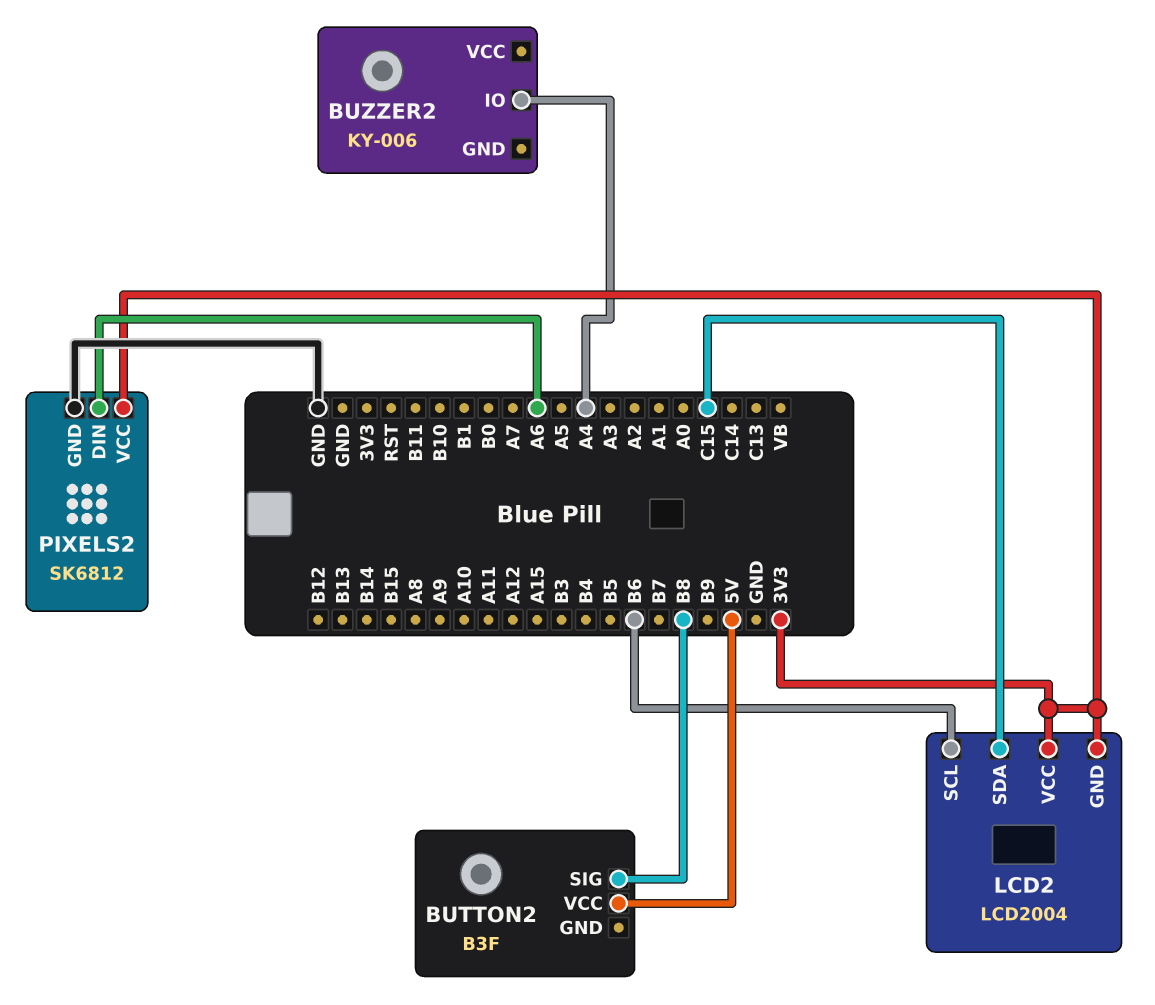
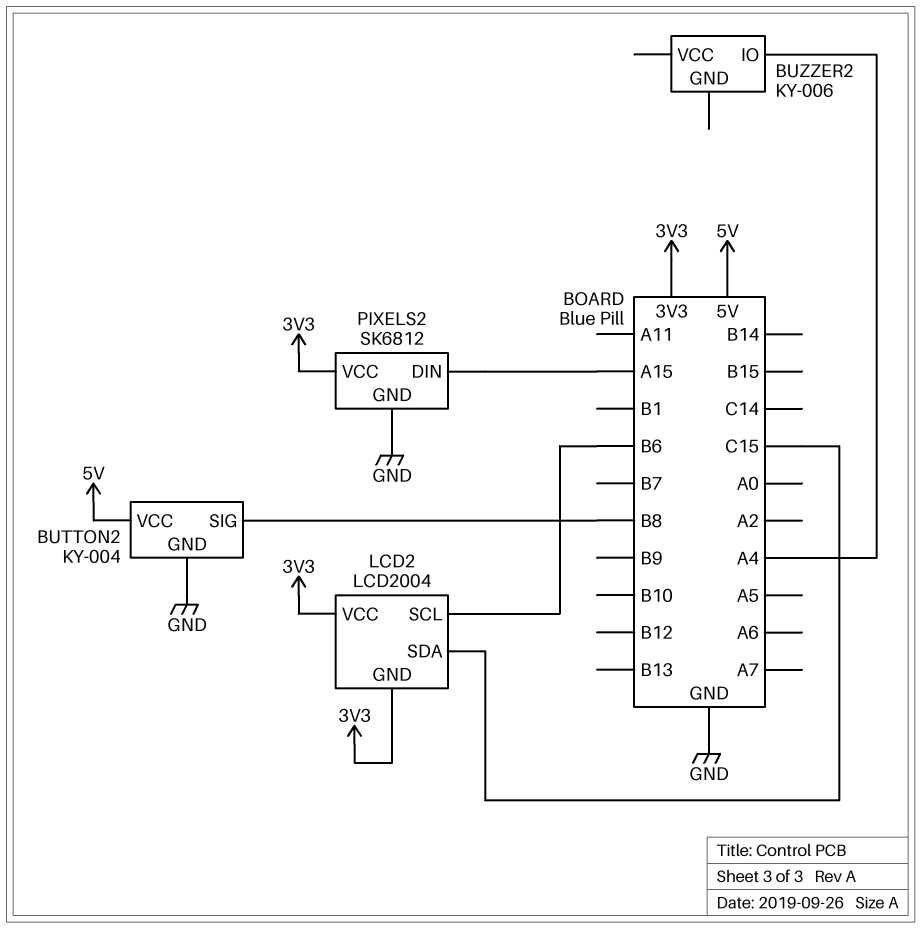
BUTTON2: B3F -> KY-004
BUTTON2 pin GND: none -> GND
PIXELS2 pin DIN: A6 -> A15

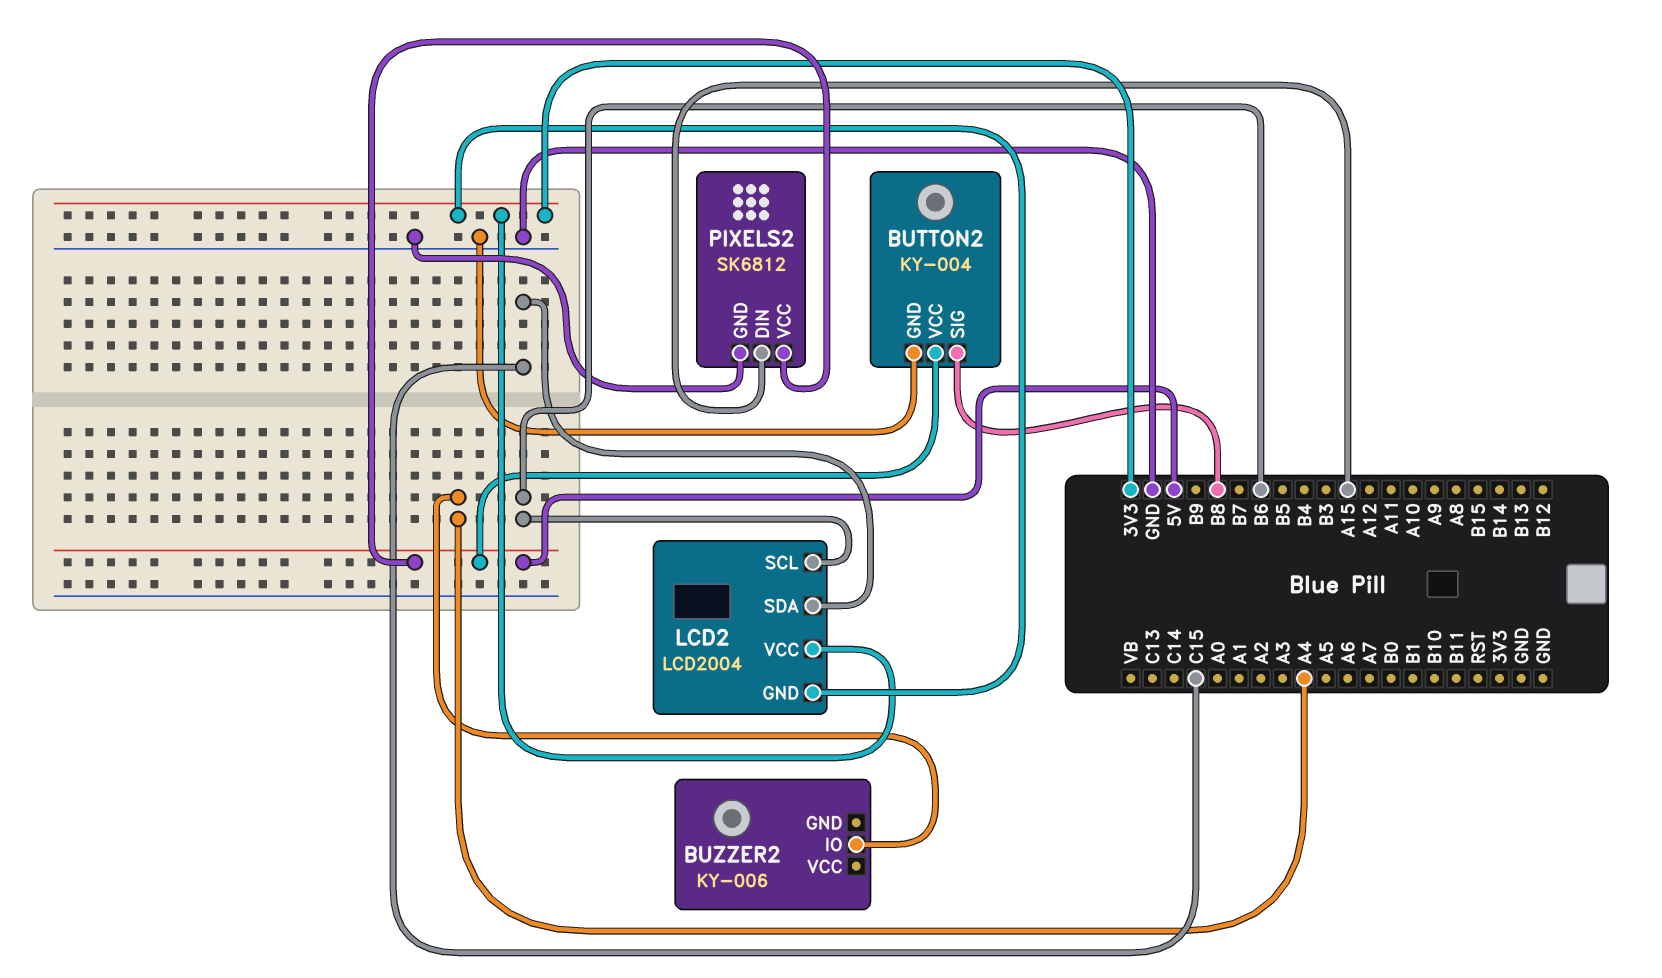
PIXELS2 pin VCC: 3V3 -> 5V

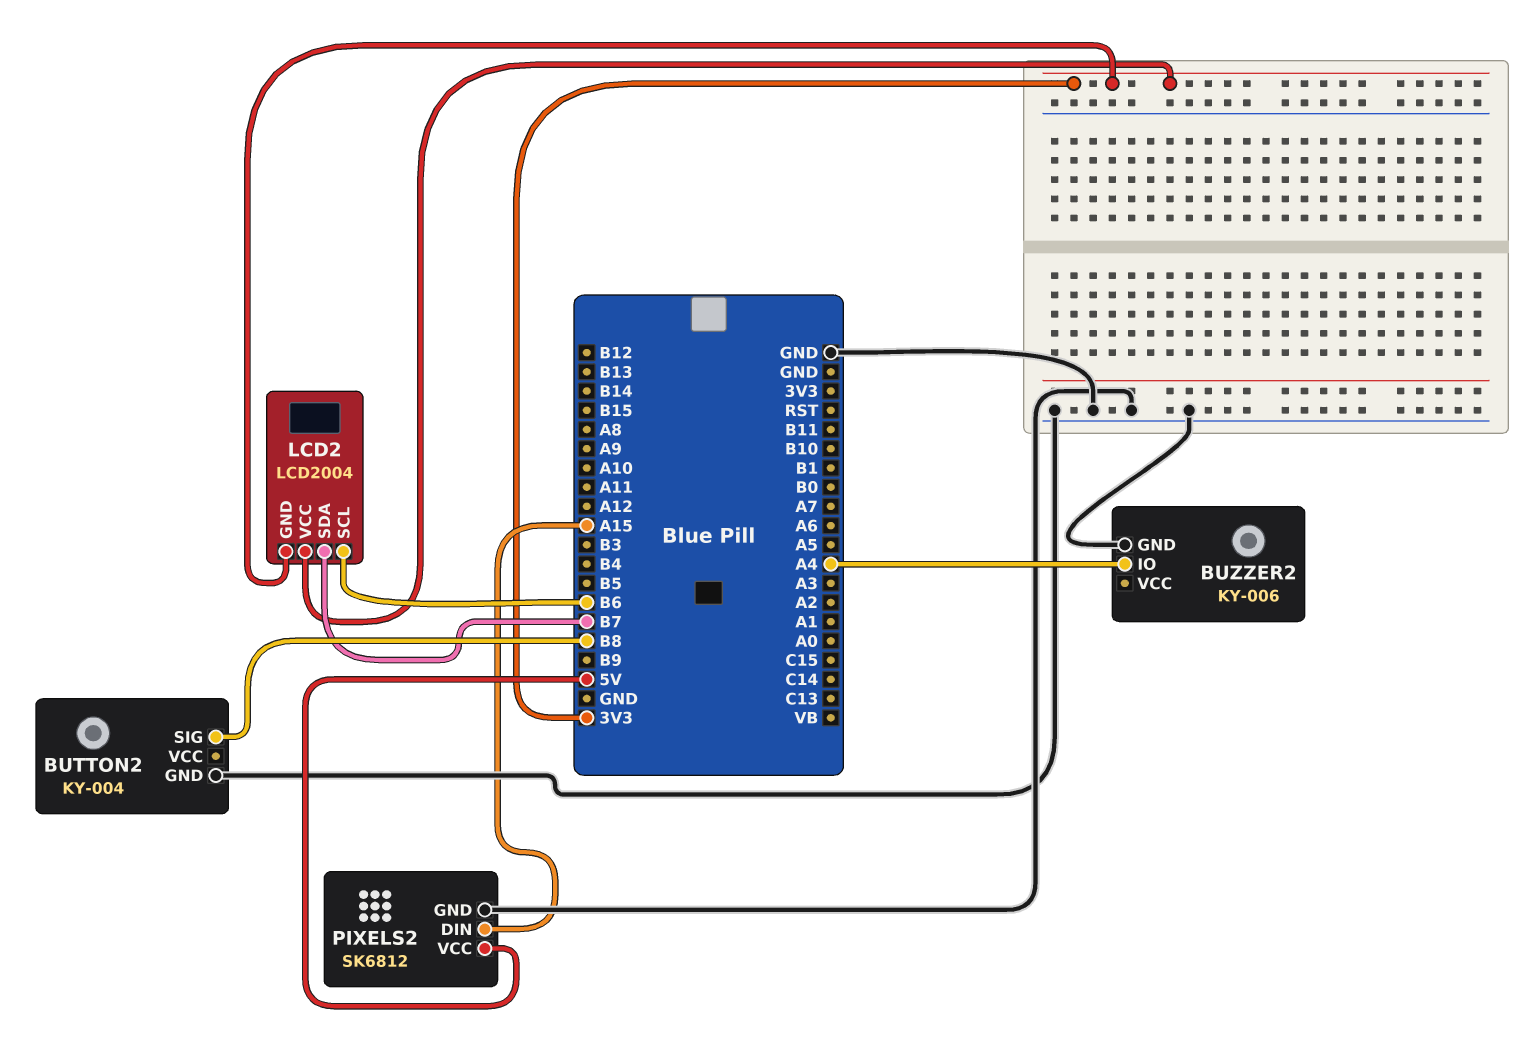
BUTTON2 pin VCC: 5V -> none
BUZZER2 pin GND: none -> GND
LCD2 pin SDA: C15 -> B7

